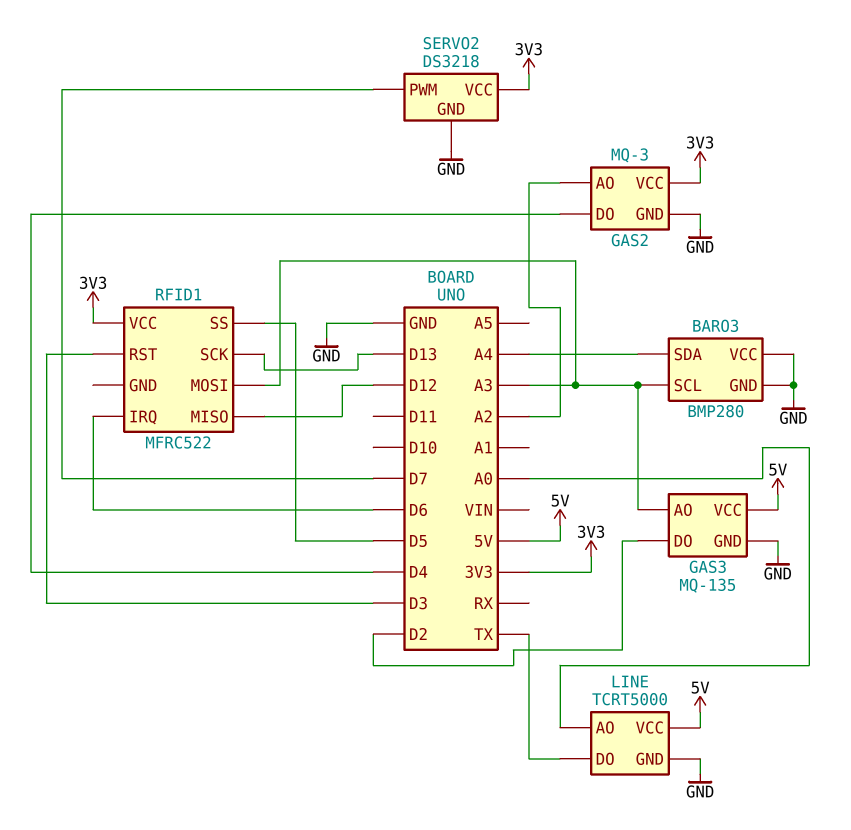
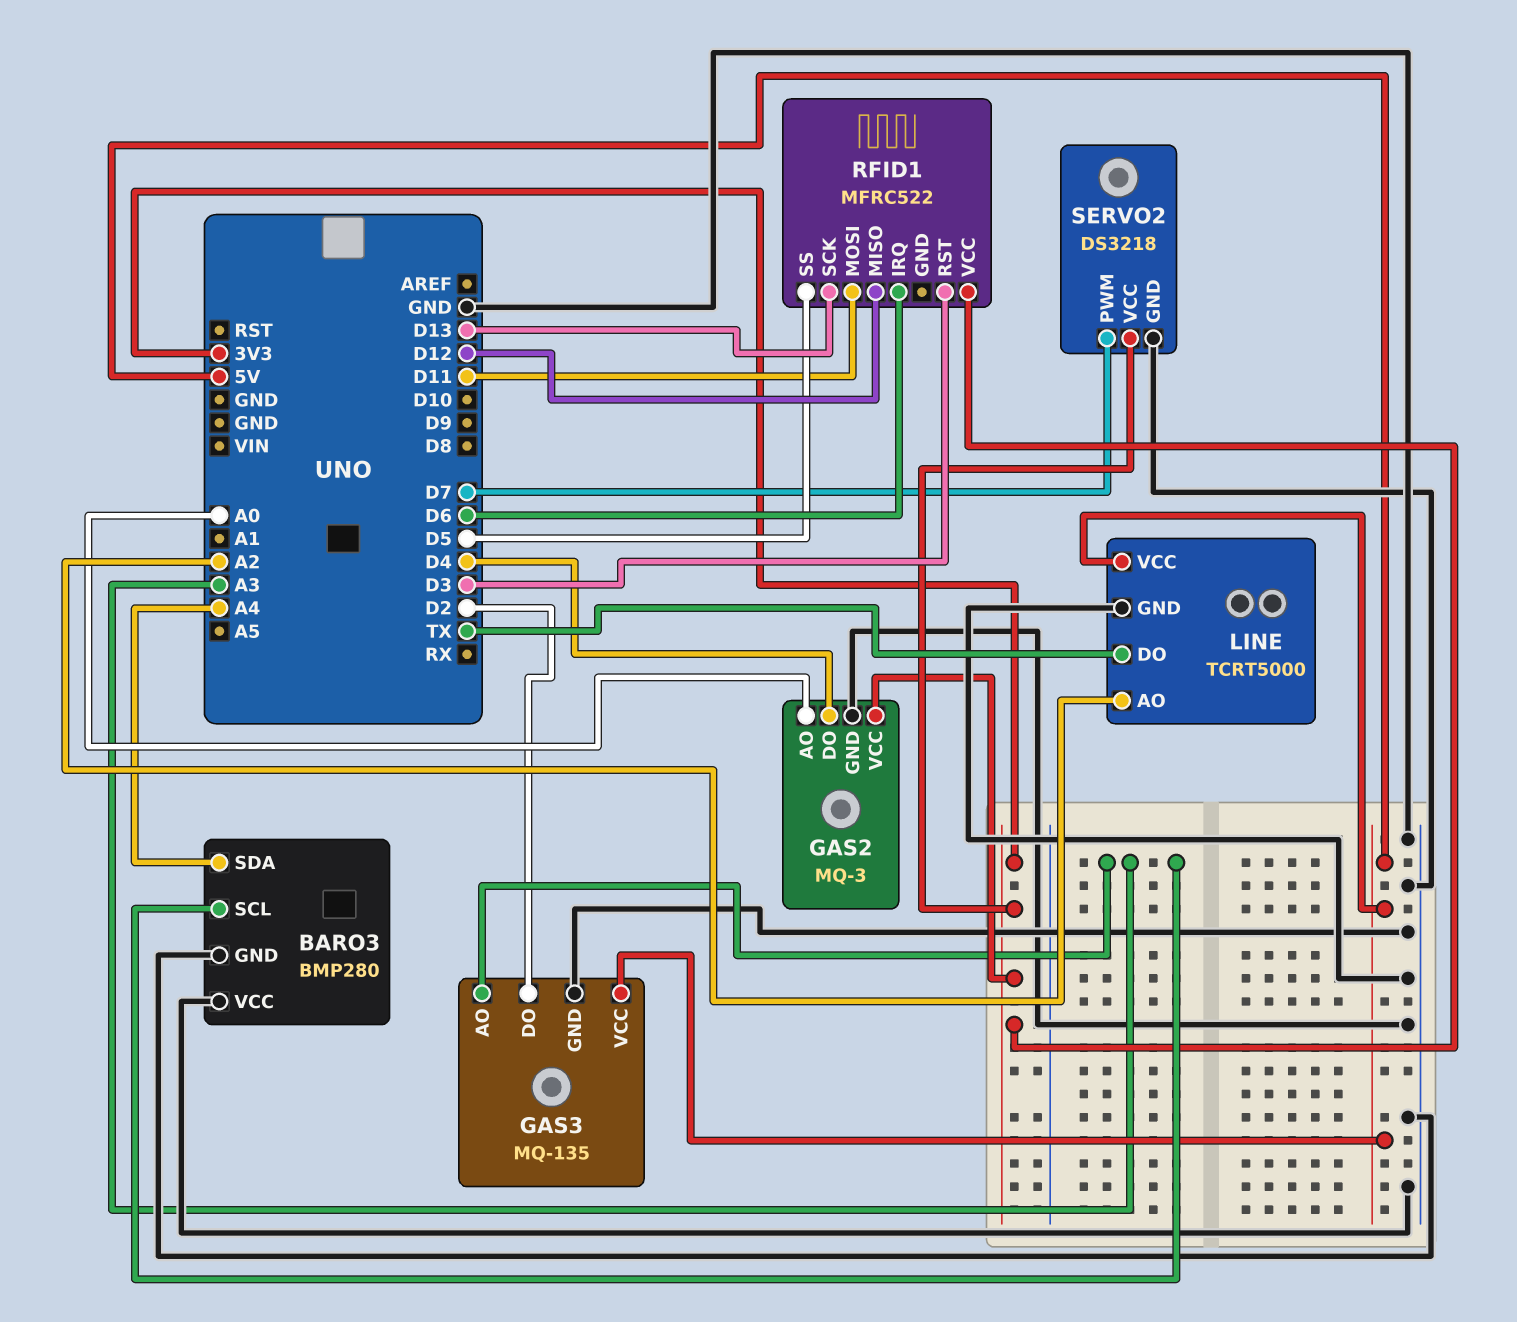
GAS2 pin AO: A2 -> A0
LINE pin AO: A0 -> A2
RFID1 pin MOSI: A3 -> D11

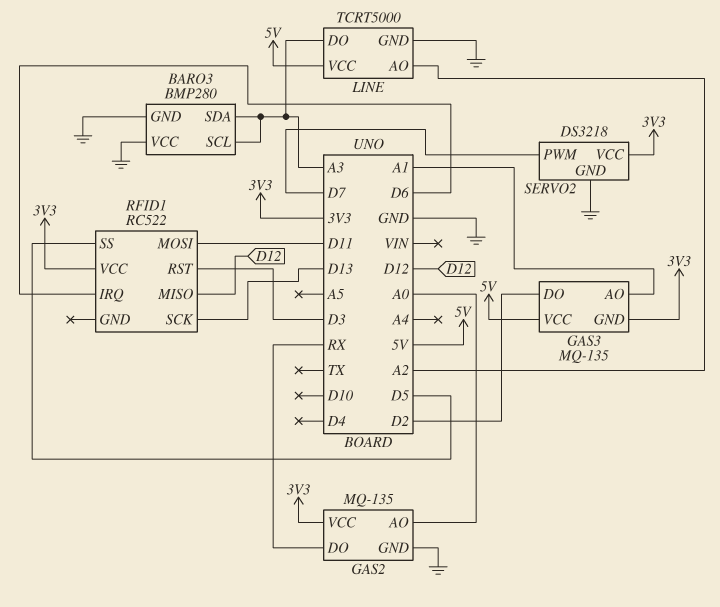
BARO3 pin SDA: A4 -> A3
GAS2: MQ-3 -> MQ-135
GAS2 pin DO: D4 -> RX
GAS3 pin AO: A3 -> A1
GAS3 pin GND: GND -> 3V3
LINE pin DO: TX -> A3
RFID1: MFRC522 -> RC522

